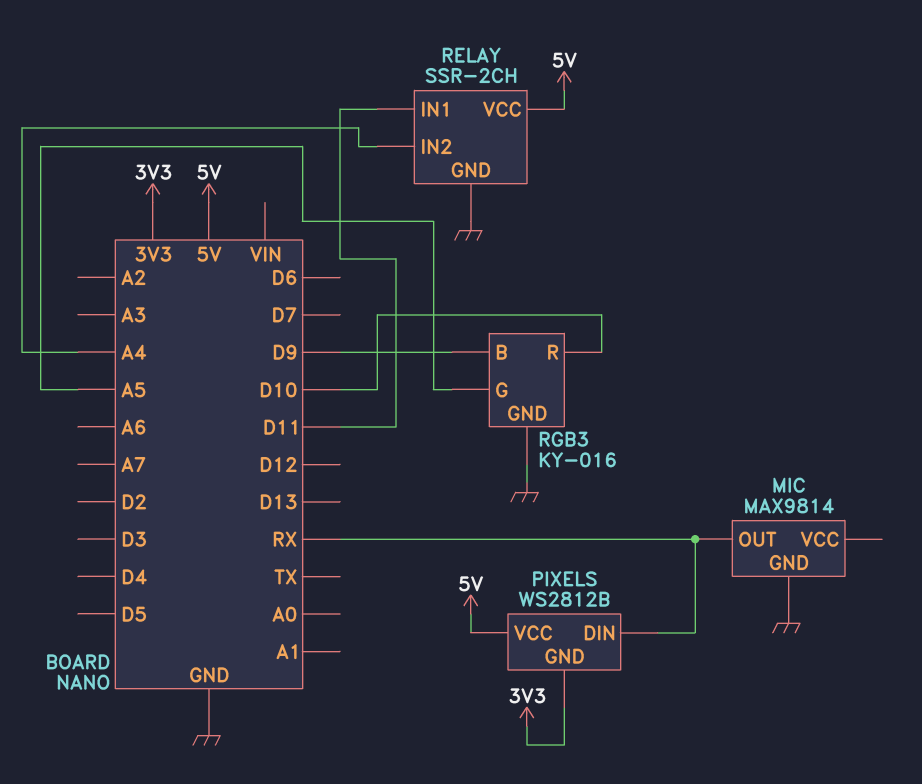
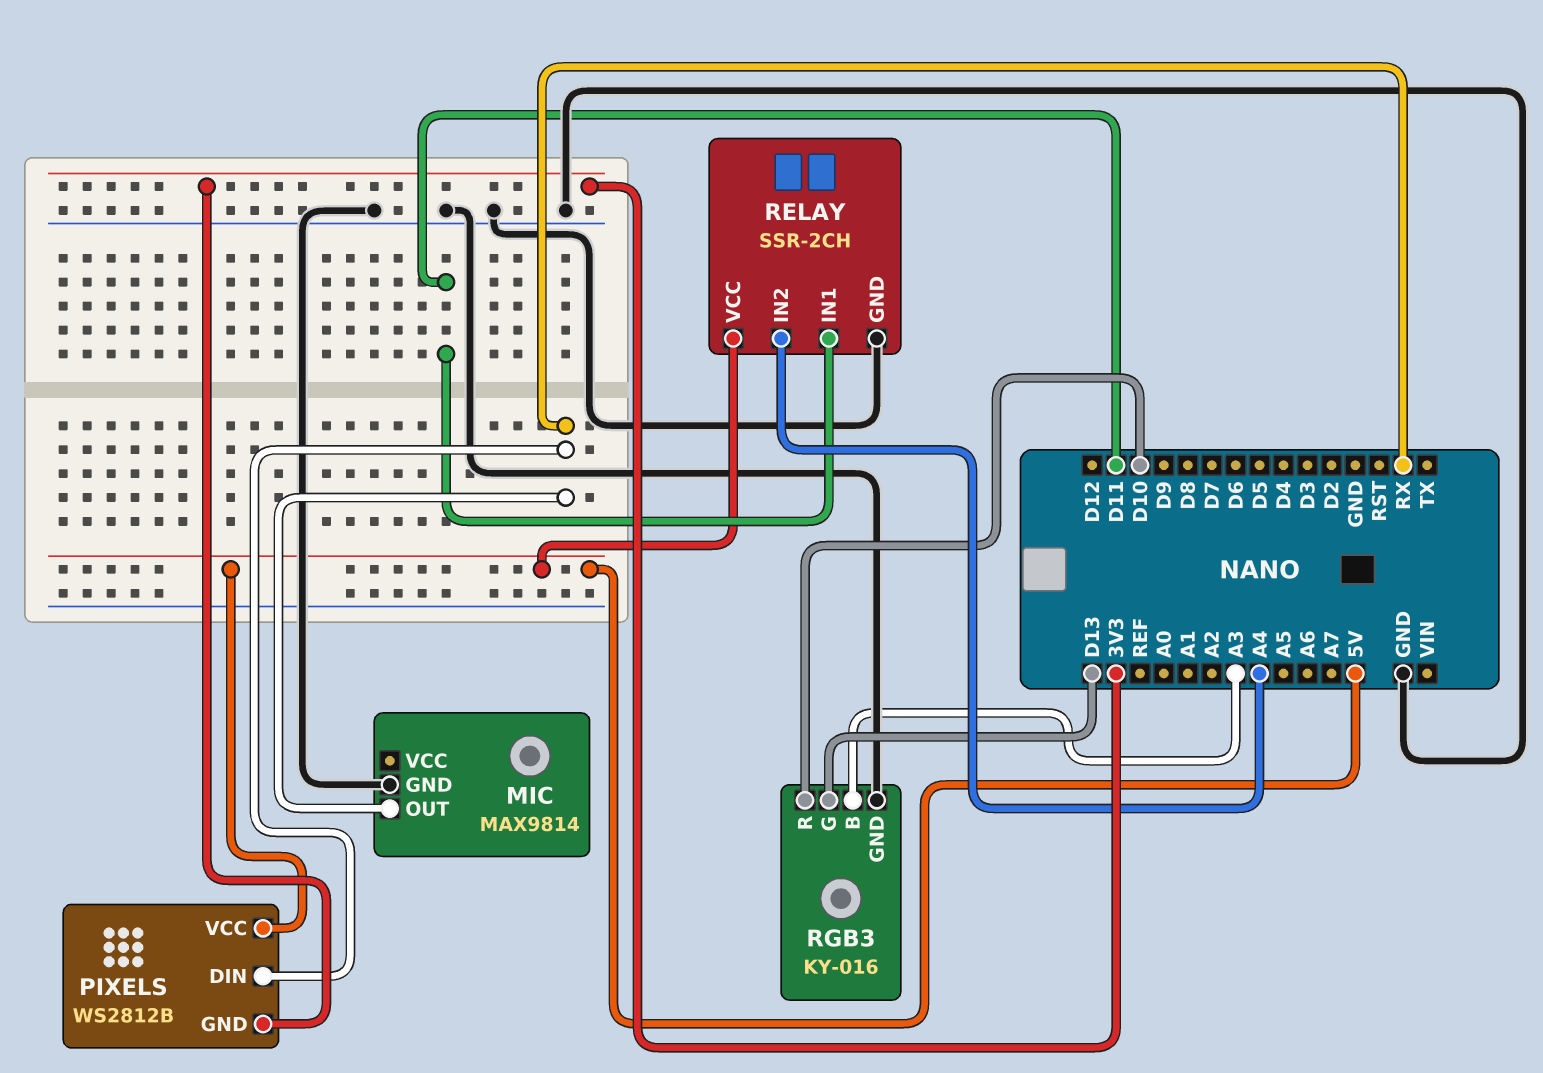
RGB3 pin B: D9 -> A3
RGB3 pin G: A5 -> D13

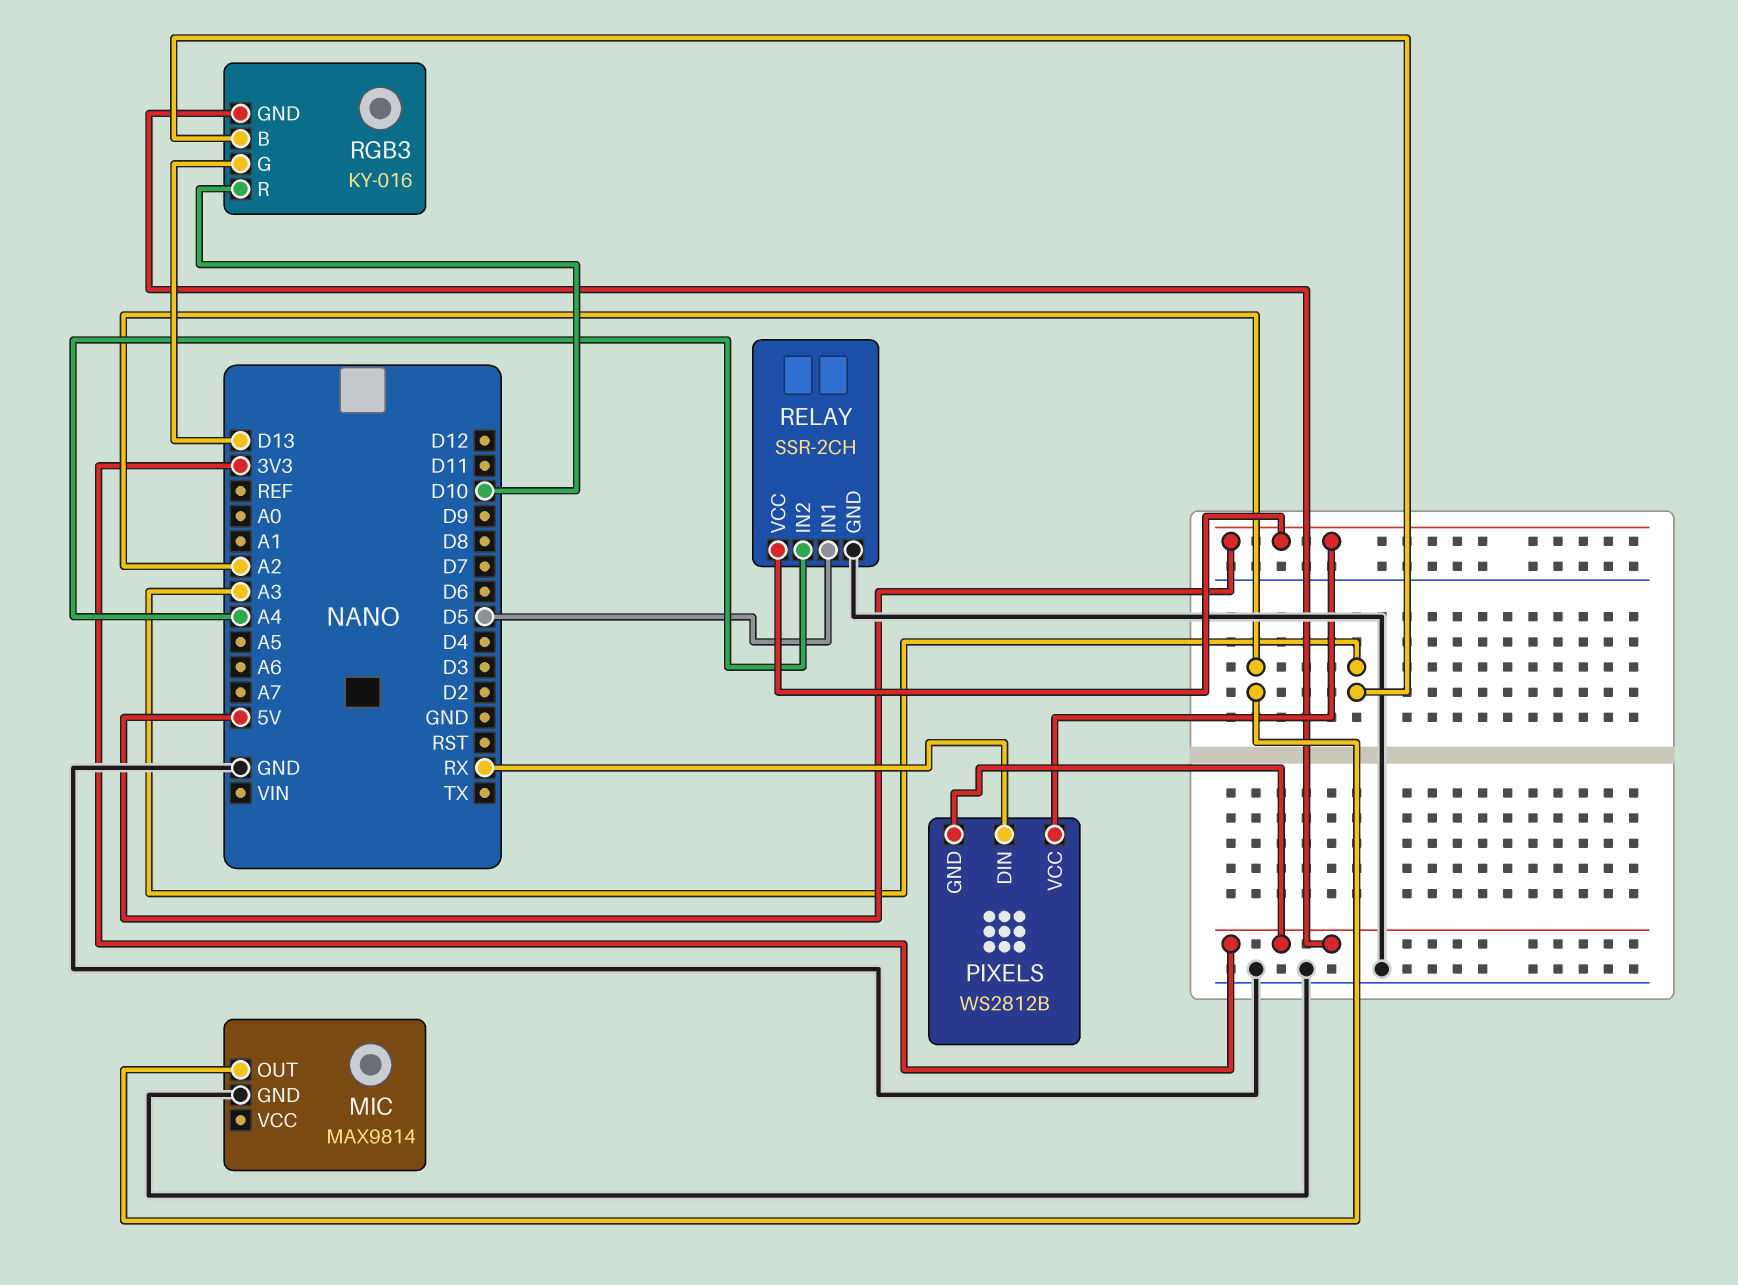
MIC pin OUT: RX -> A2
RELAY pin IN1: D11 -> D5
RGB3 pin GND: GND -> 3V3

